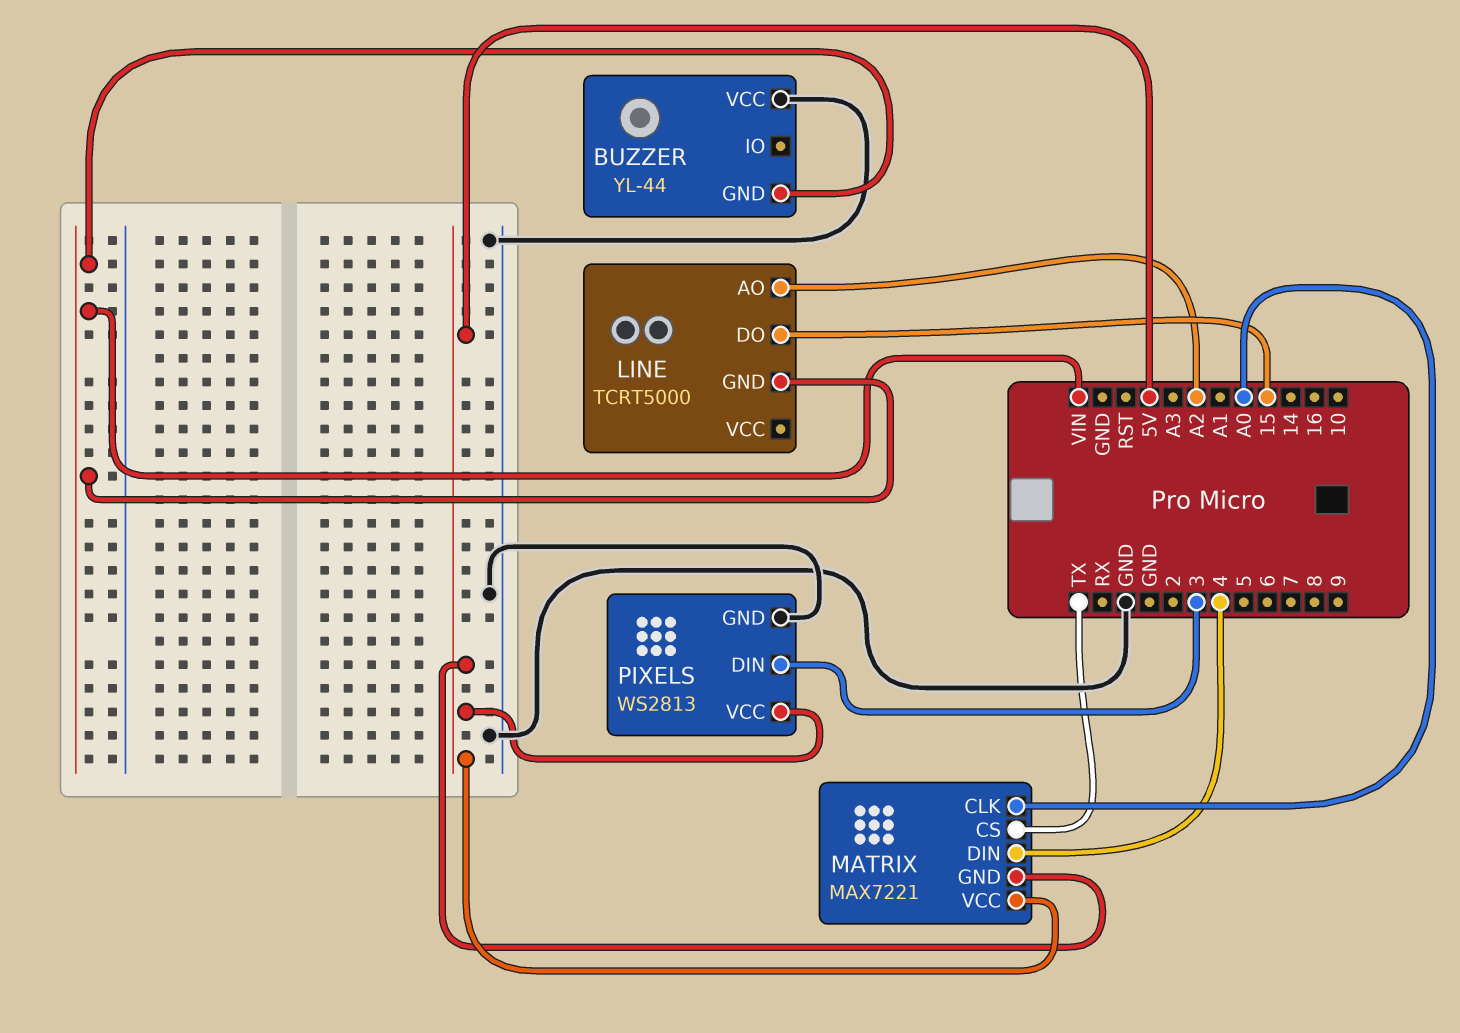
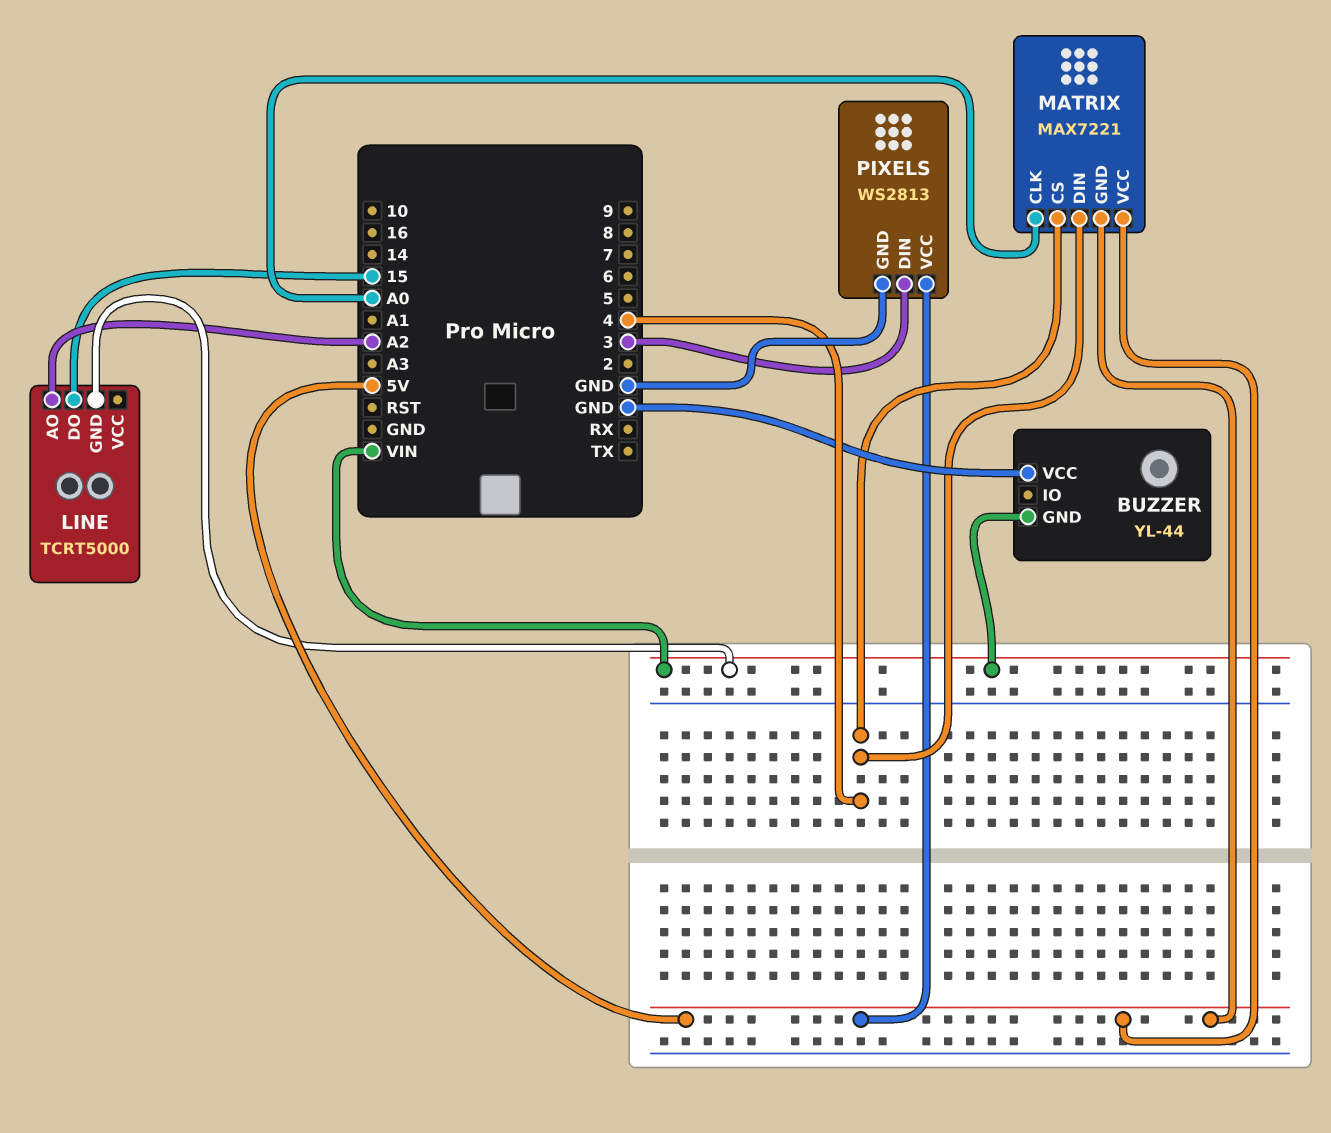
MATRIX pin CS: TX -> 4

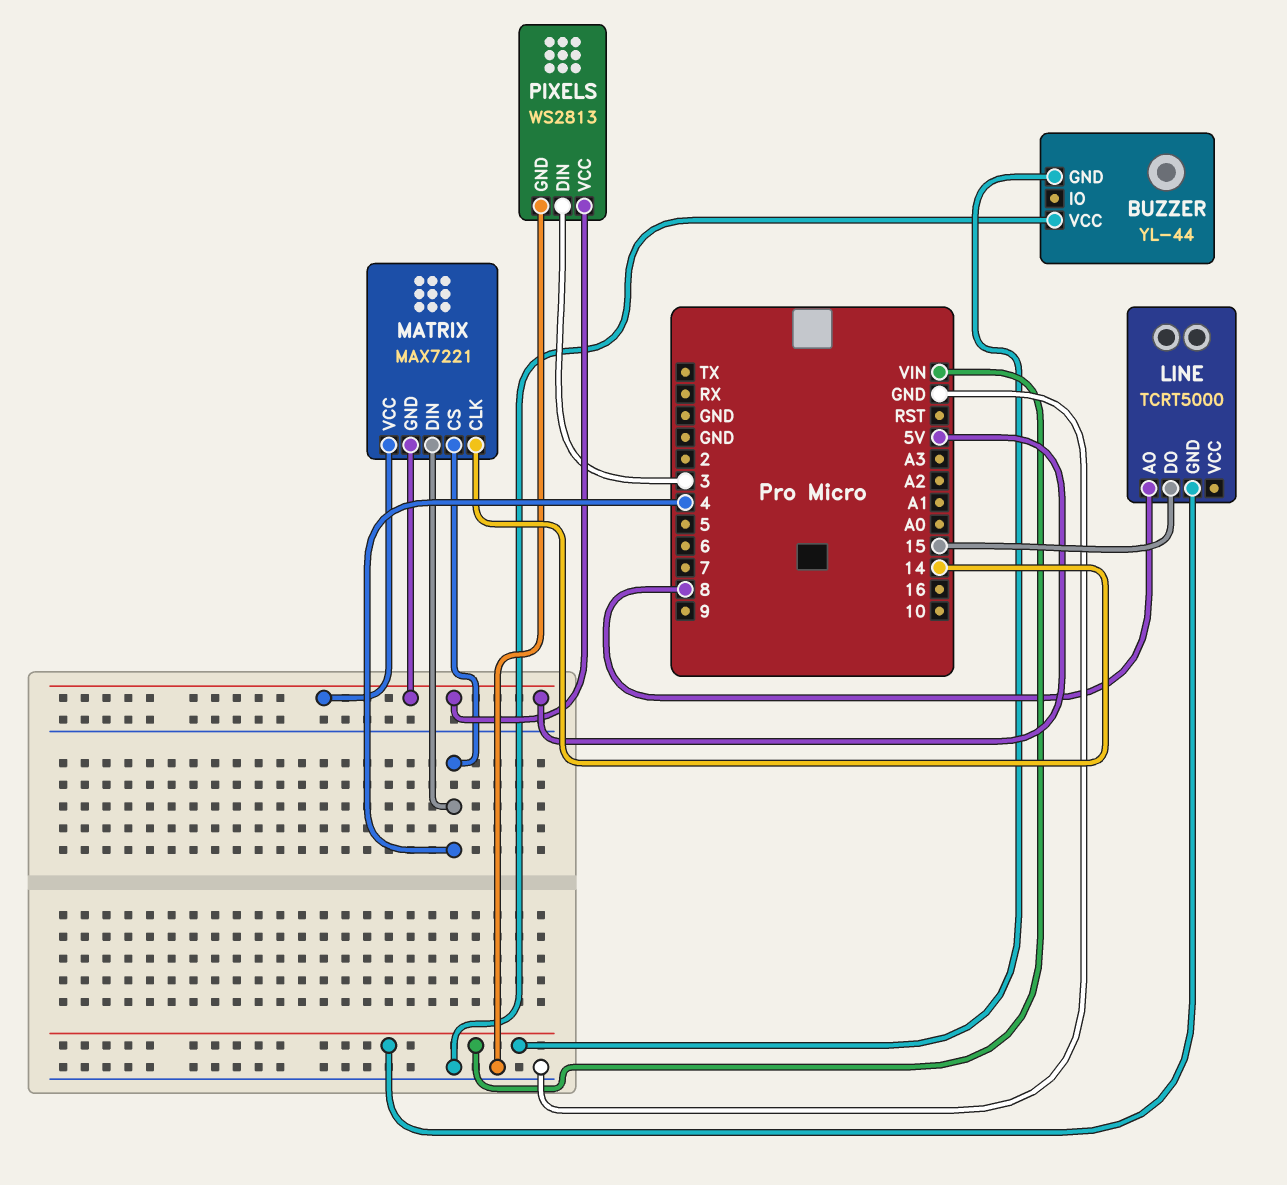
LINE pin AO: A2 -> 8
MATRIX pin CLK: A0 -> 14

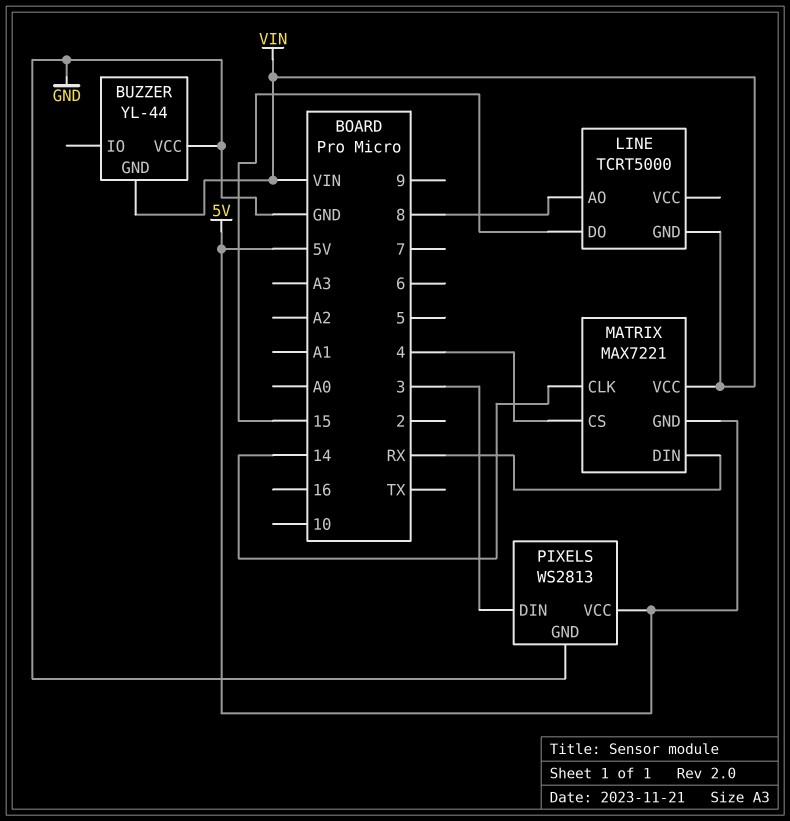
MATRIX pin DIN: 4 -> RX
MATRIX pin VCC: 5V -> VIN

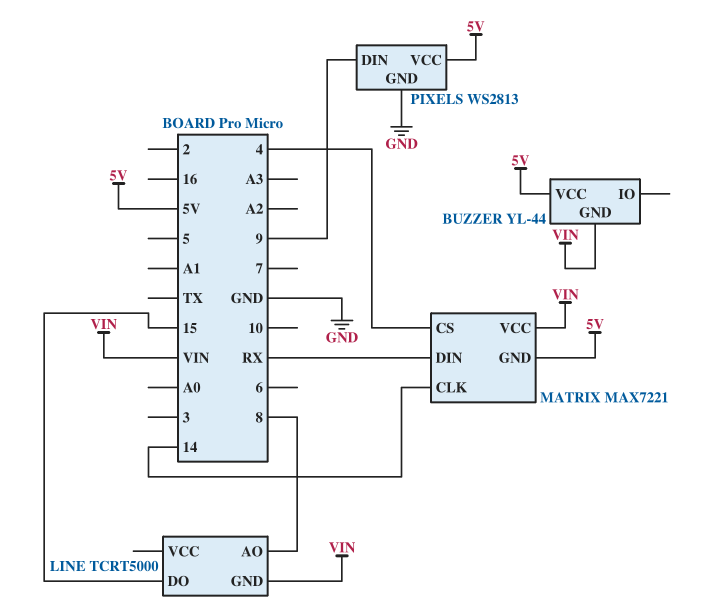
BUZZER pin VCC: GND -> 5V
PIXELS pin DIN: 3 -> 9

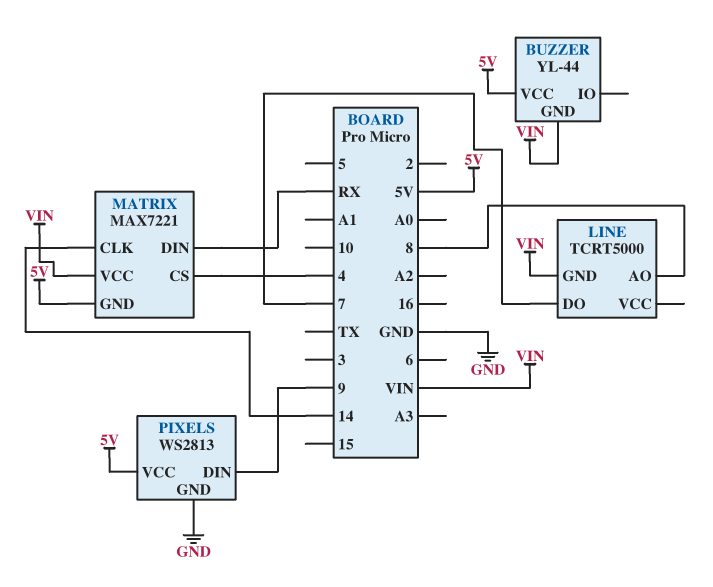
LINE pin DO: 15 -> 7

